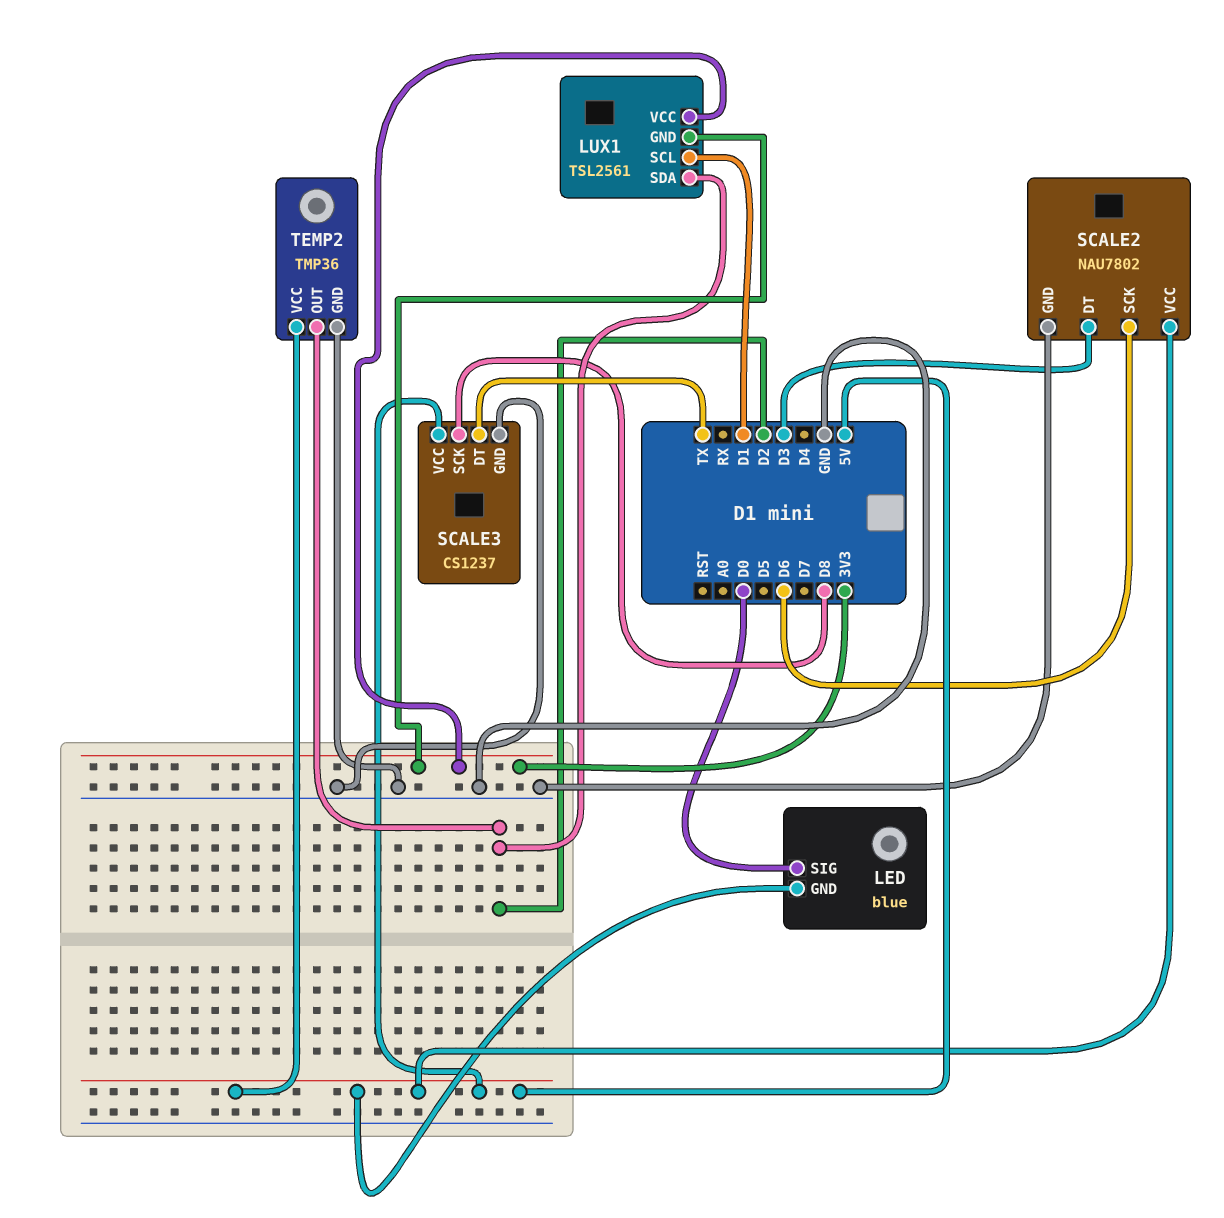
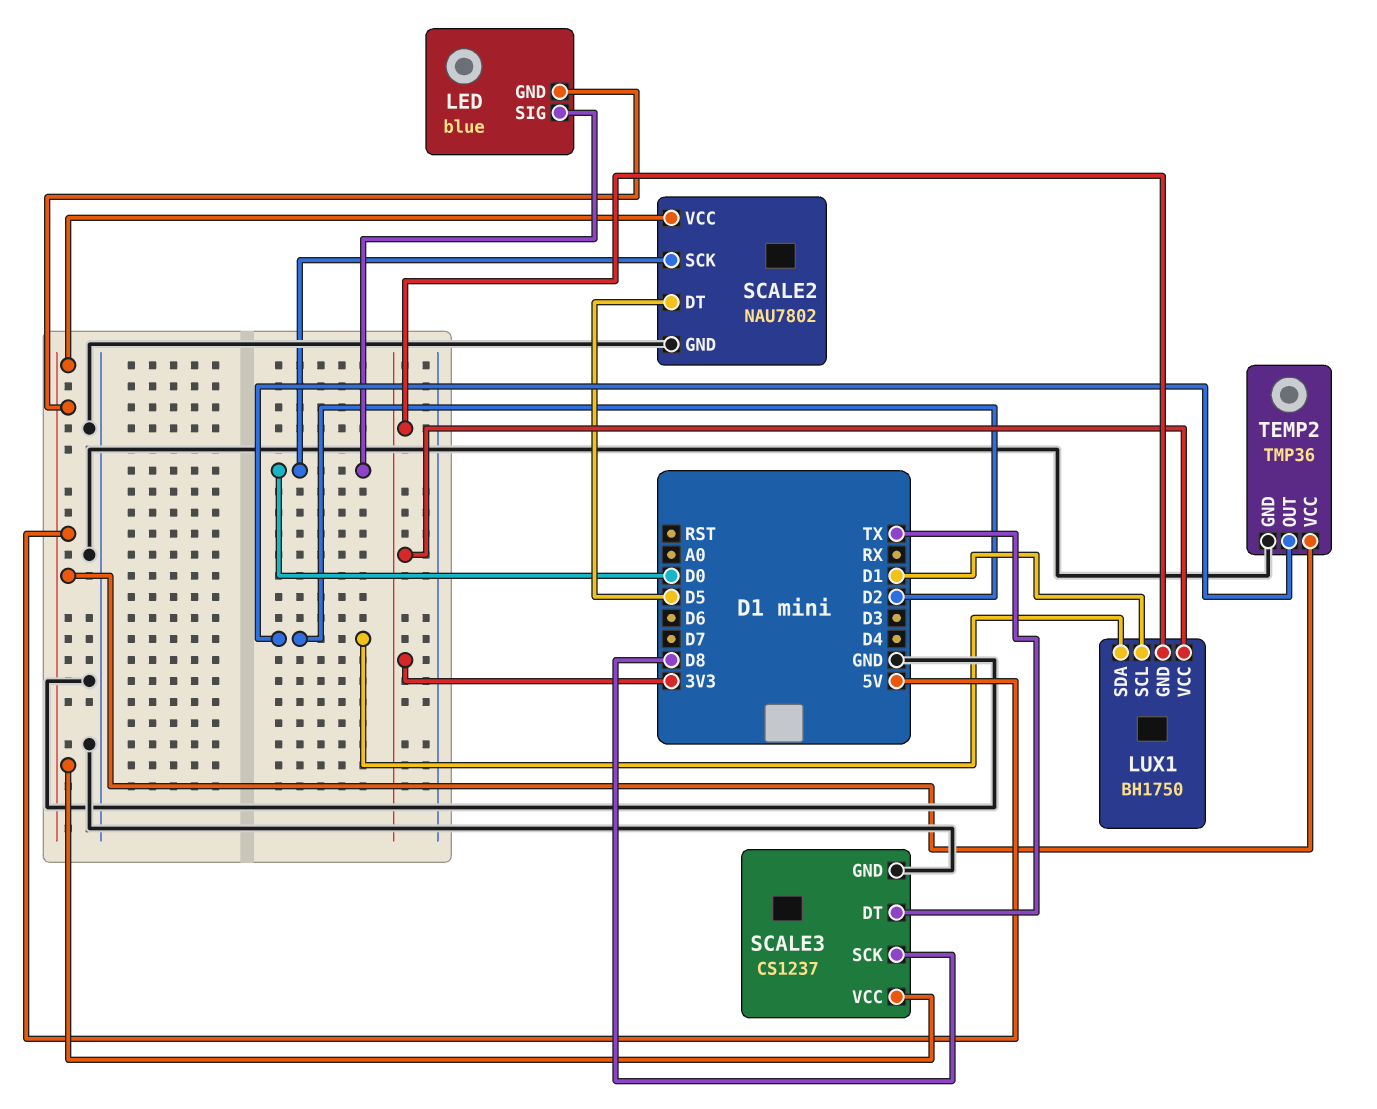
LUX1: TSL2561 -> BH1750
SCALE2 pin DT: D3 -> D5
SCALE2 pin SCK: D6 -> D0

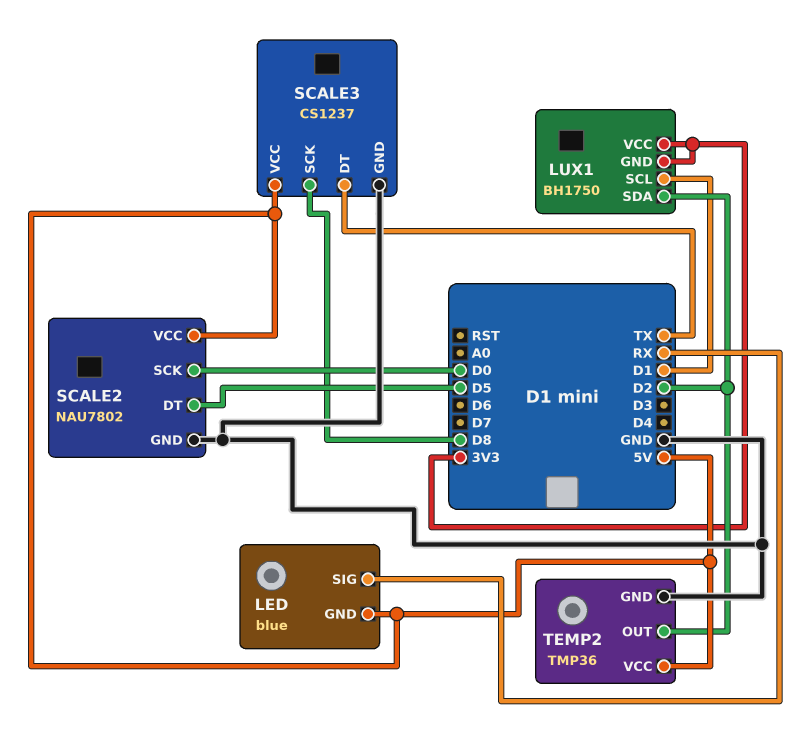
LED pin SIG: D0 -> RX

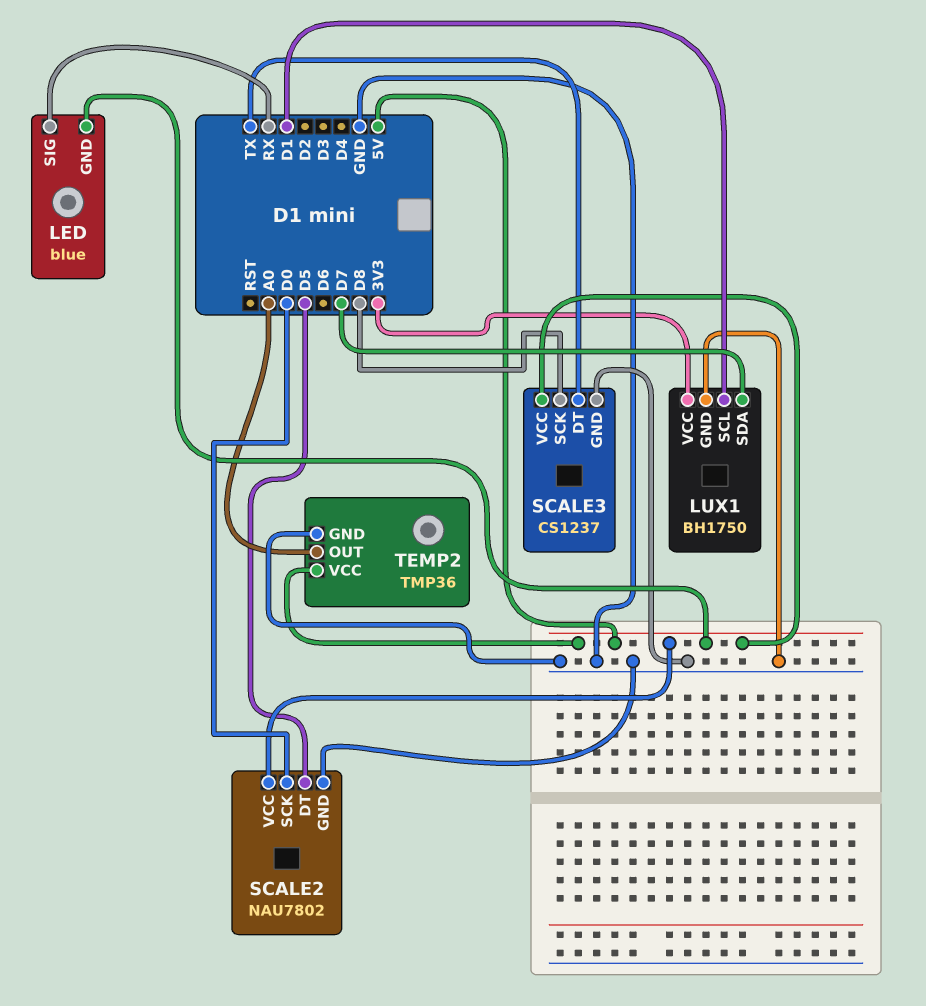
LUX1 pin GND: 3V3 -> GND
LUX1 pin SDA: D2 -> D7
TEMP2 pin OUT: D2 -> A0

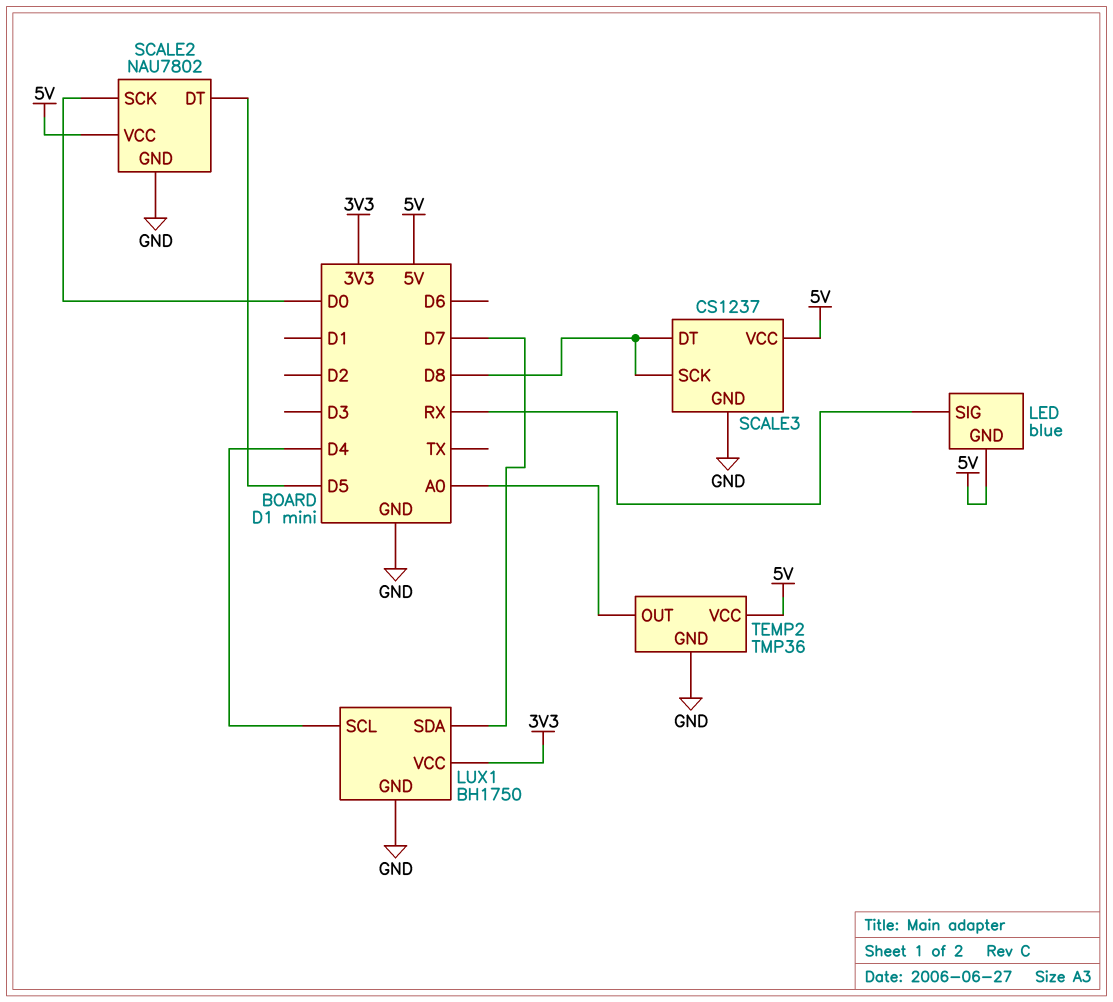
LUX1 pin SCL: D1 -> D4
SCALE3 pin DT: TX -> D8

